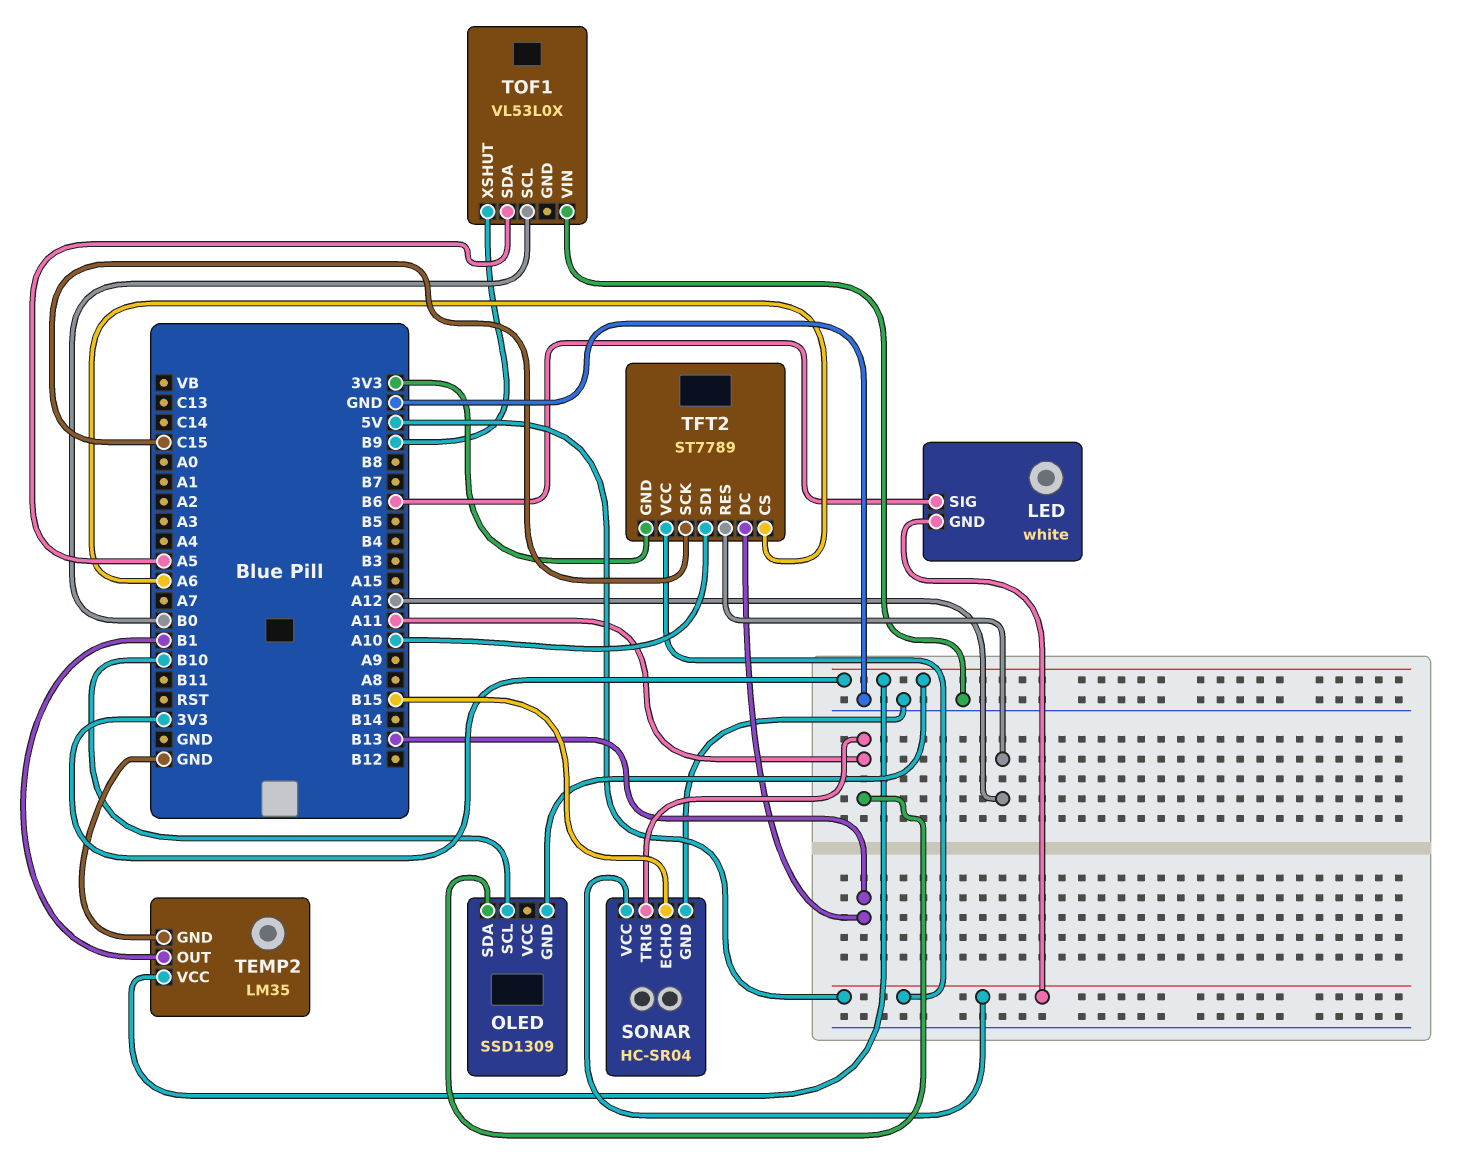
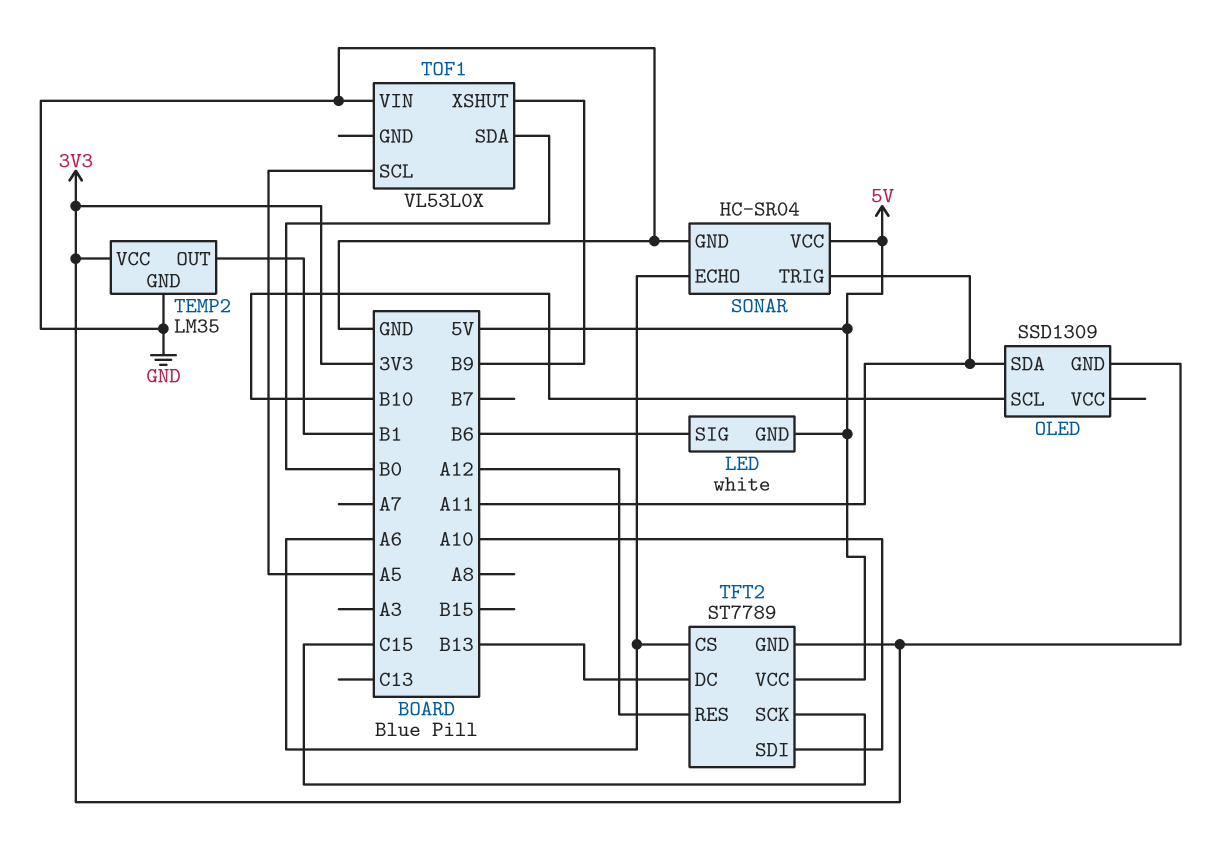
SONAR pin ECHO: B15 -> A6
TOF1 pin SCL: B0 -> A5
TOF1 pin SDA: A5 -> B0

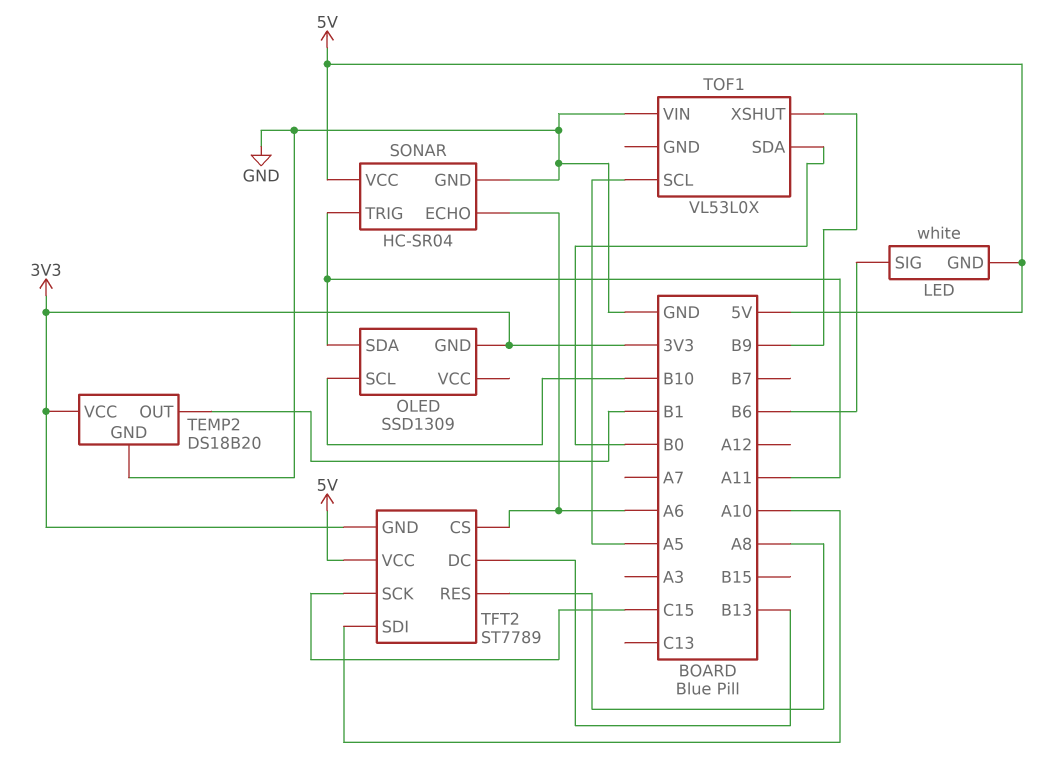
TEMP2: LM35 -> DS18B20
TFT2 pin RES: A12 -> A8

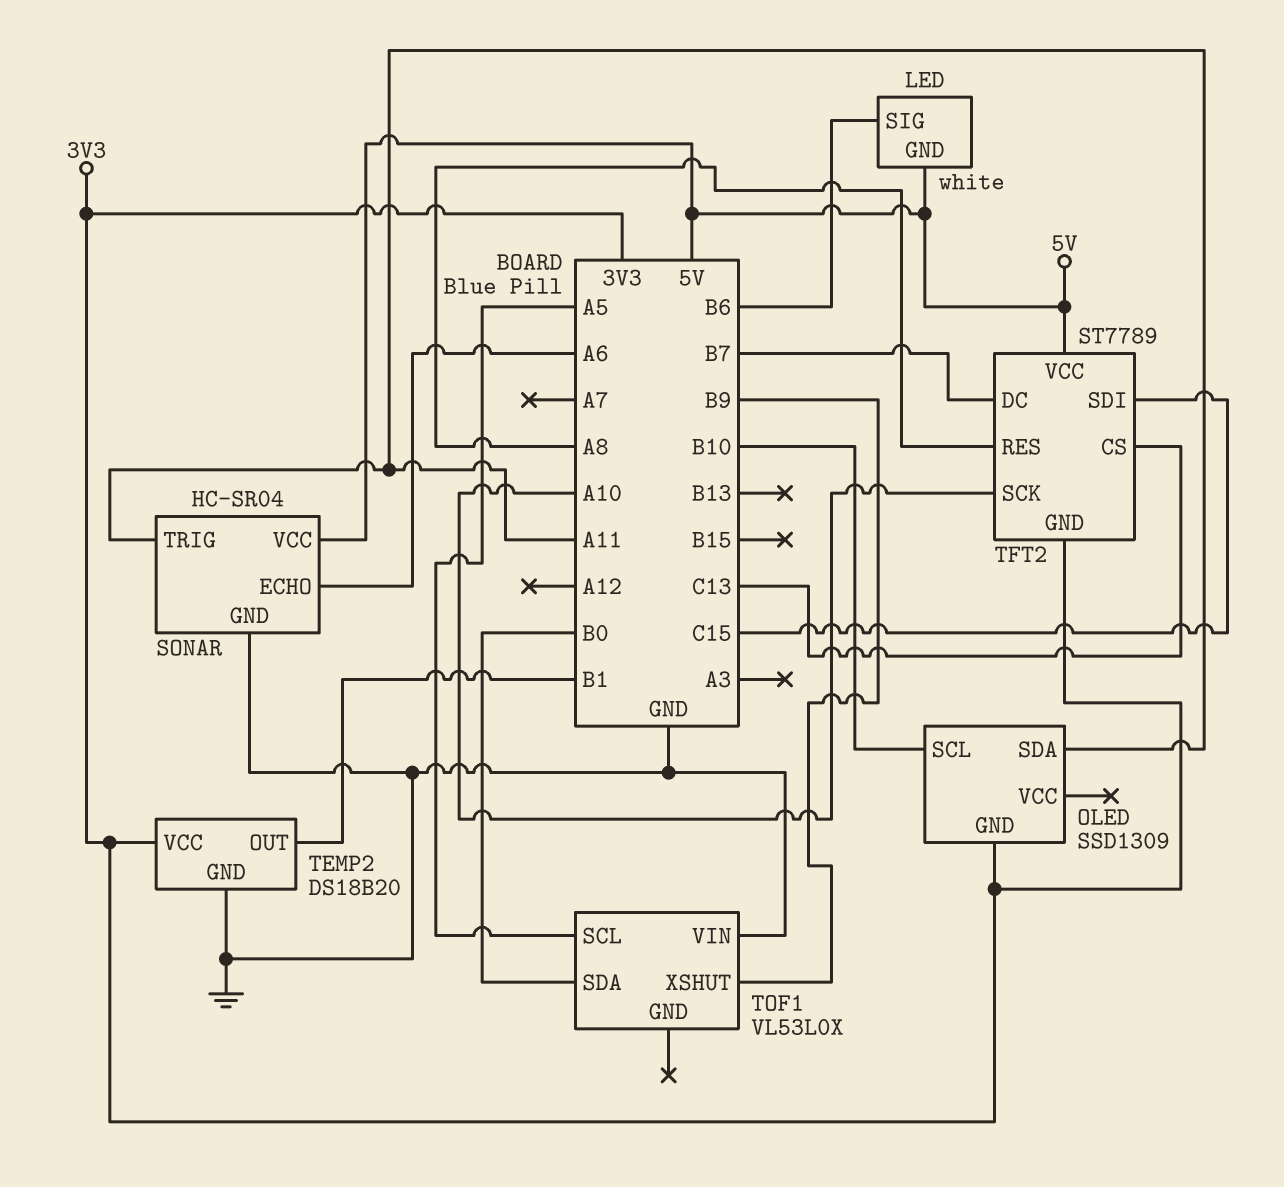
TFT2 pin CS: A6 -> C13
TFT2 pin DC: B13 -> B7
TFT2 pin SCK: C15 -> A10
TFT2 pin SDI: A10 -> C15

